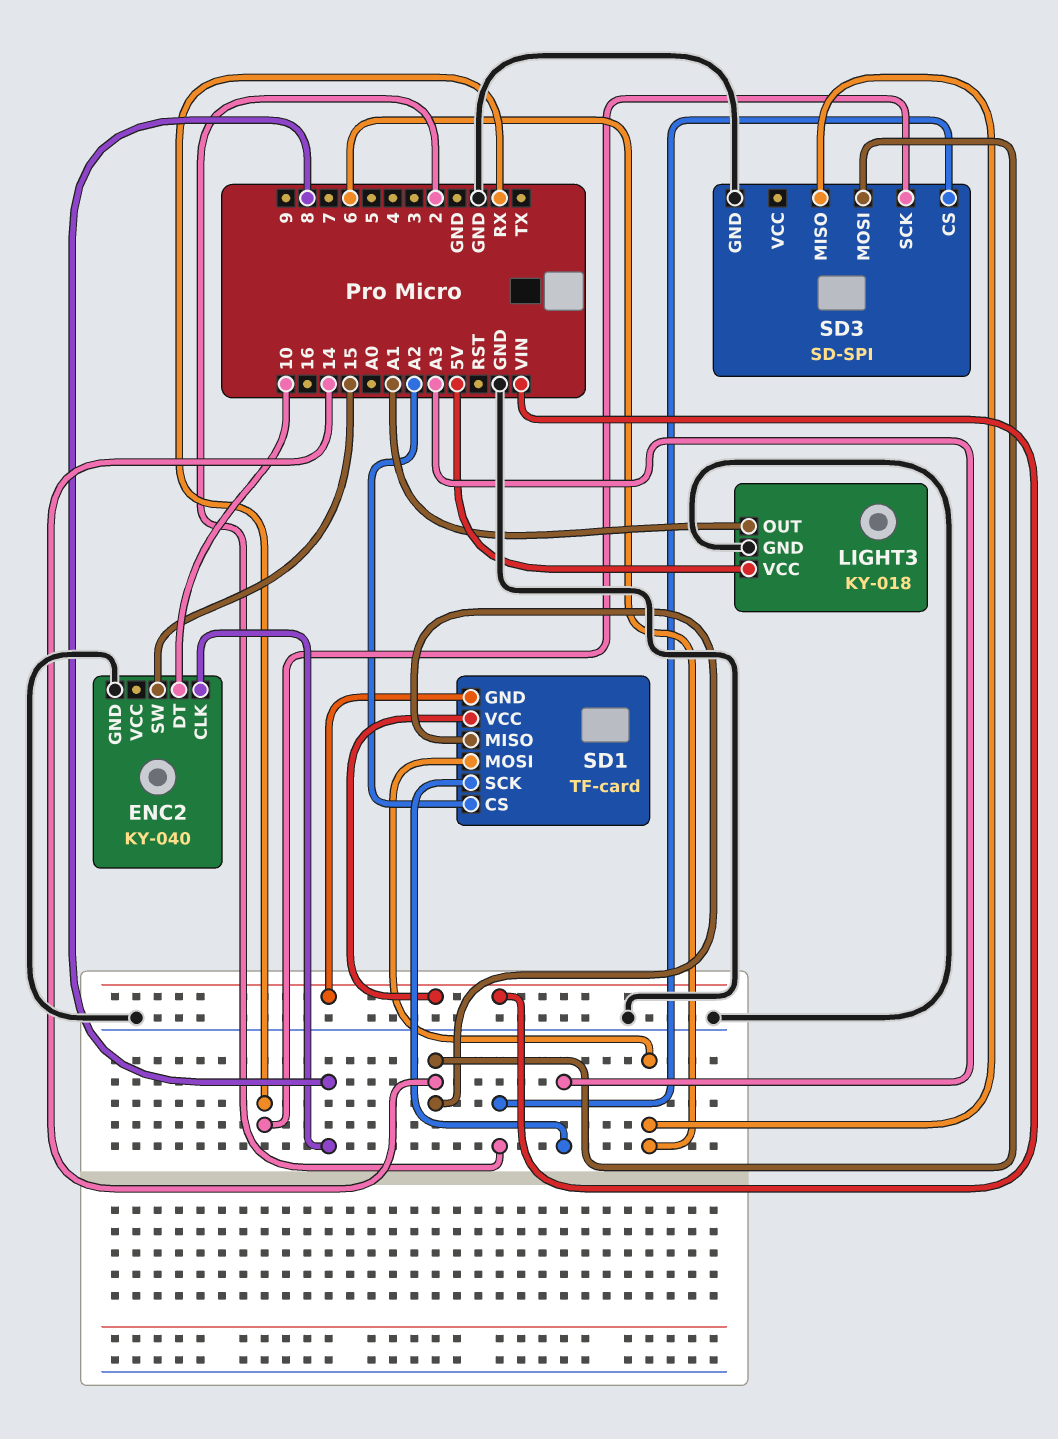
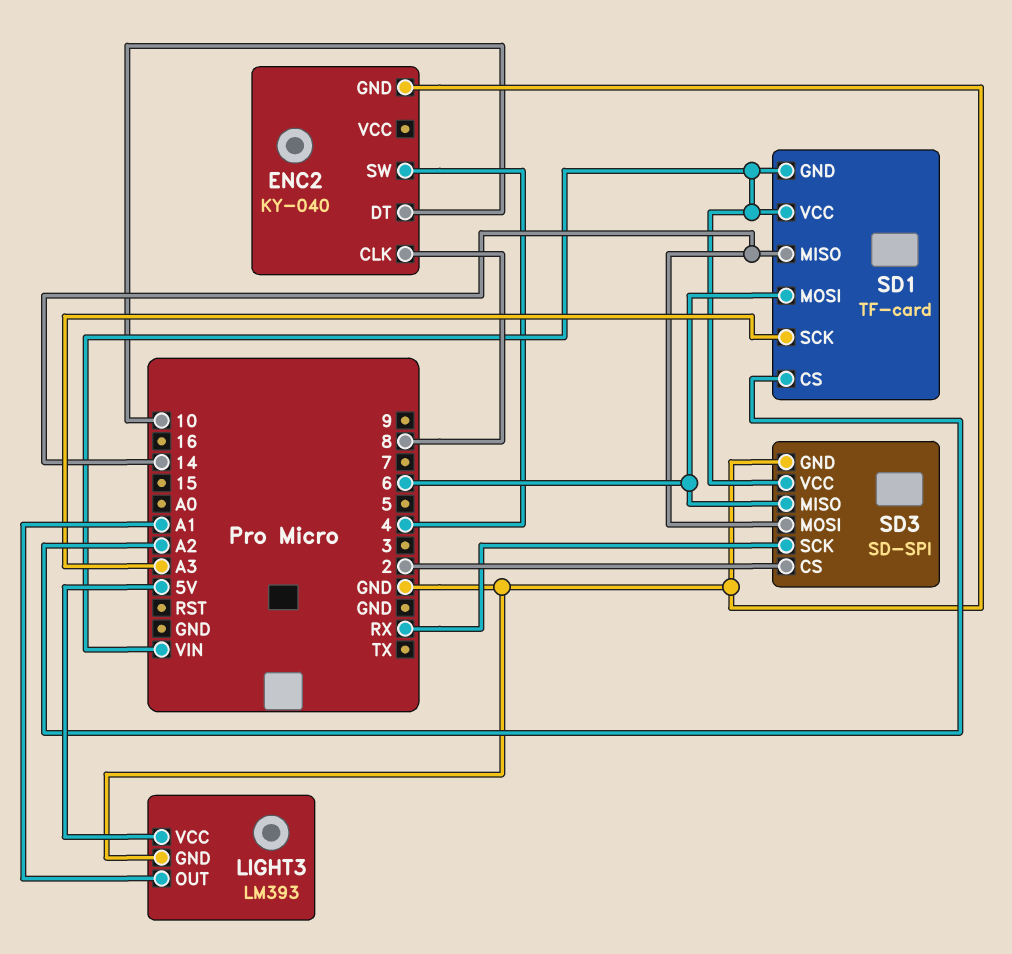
ENC2 pin SW: 15 -> 4
LIGHT3: KY-018 -> LM393
SD3 pin VCC: none -> VIN

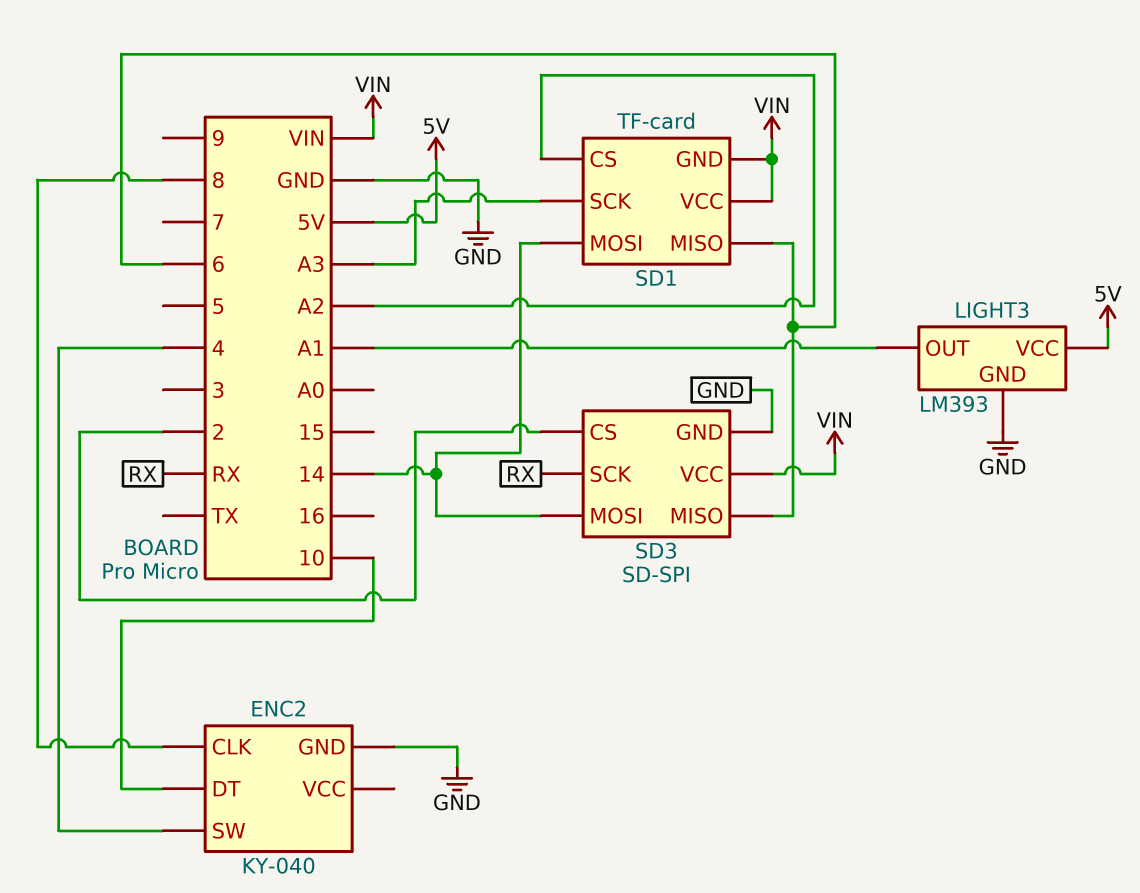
SD1 pin MISO: 14 -> 6
SD1 pin MOSI: 6 -> 14

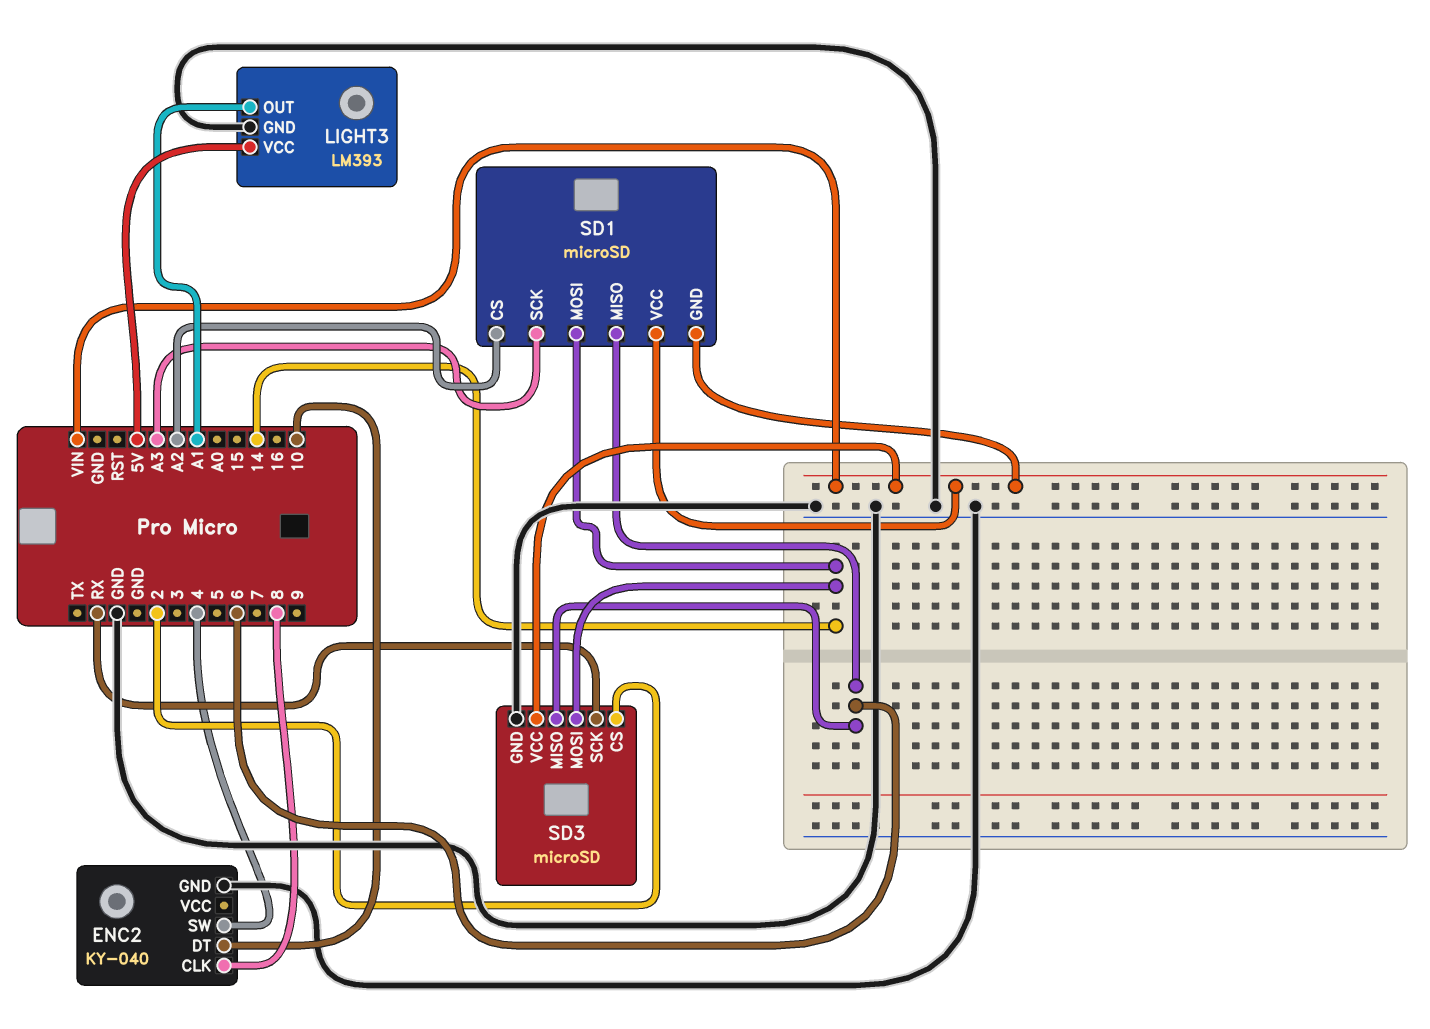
SD1: TF-card -> microSD
SD3: SD-SPI -> microSD

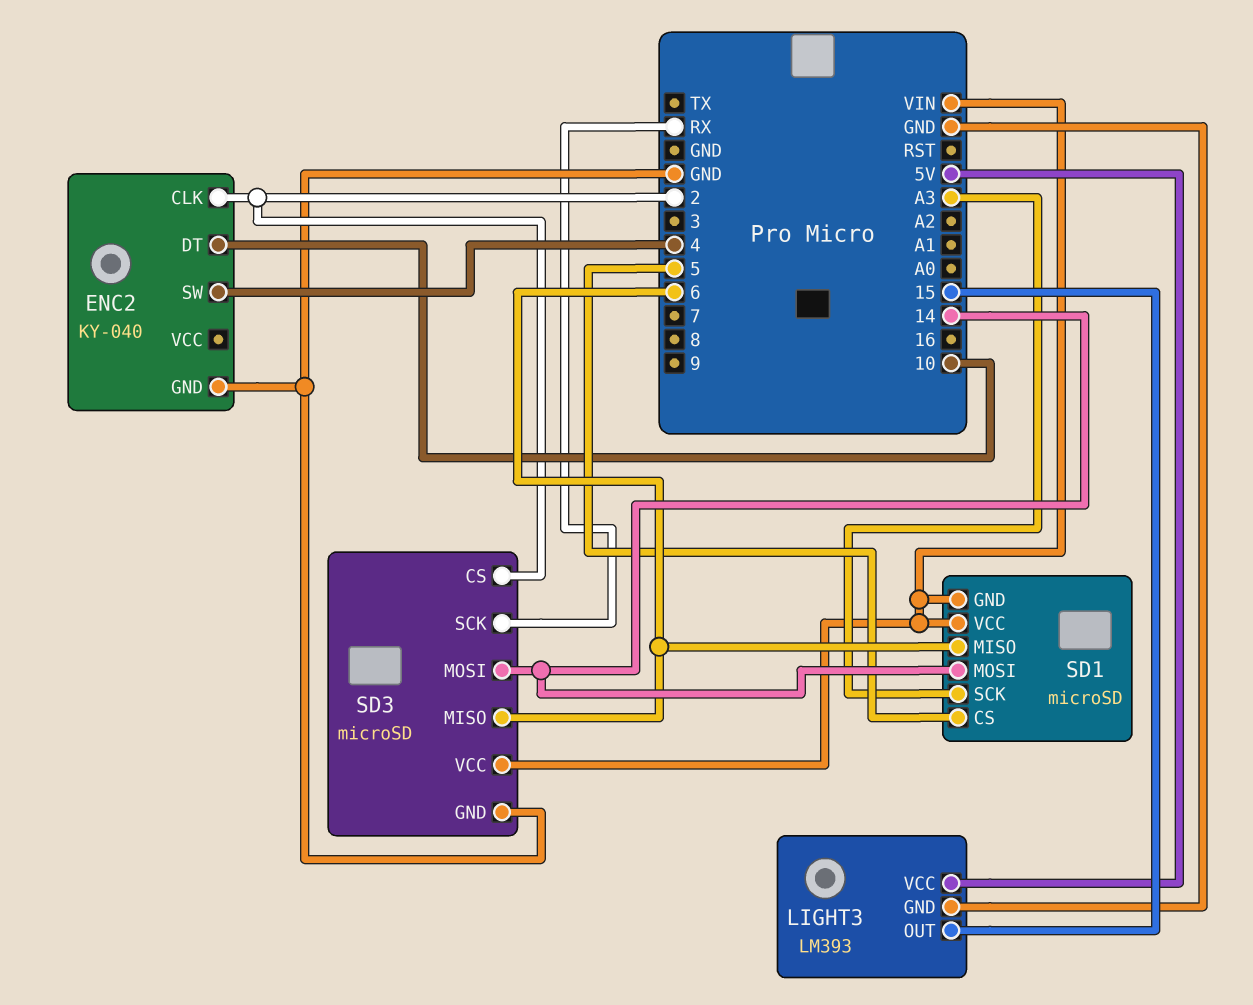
ENC2 pin CLK: 8 -> 2
LIGHT3 pin OUT: A1 -> 15
SD1 pin CS: A2 -> 5

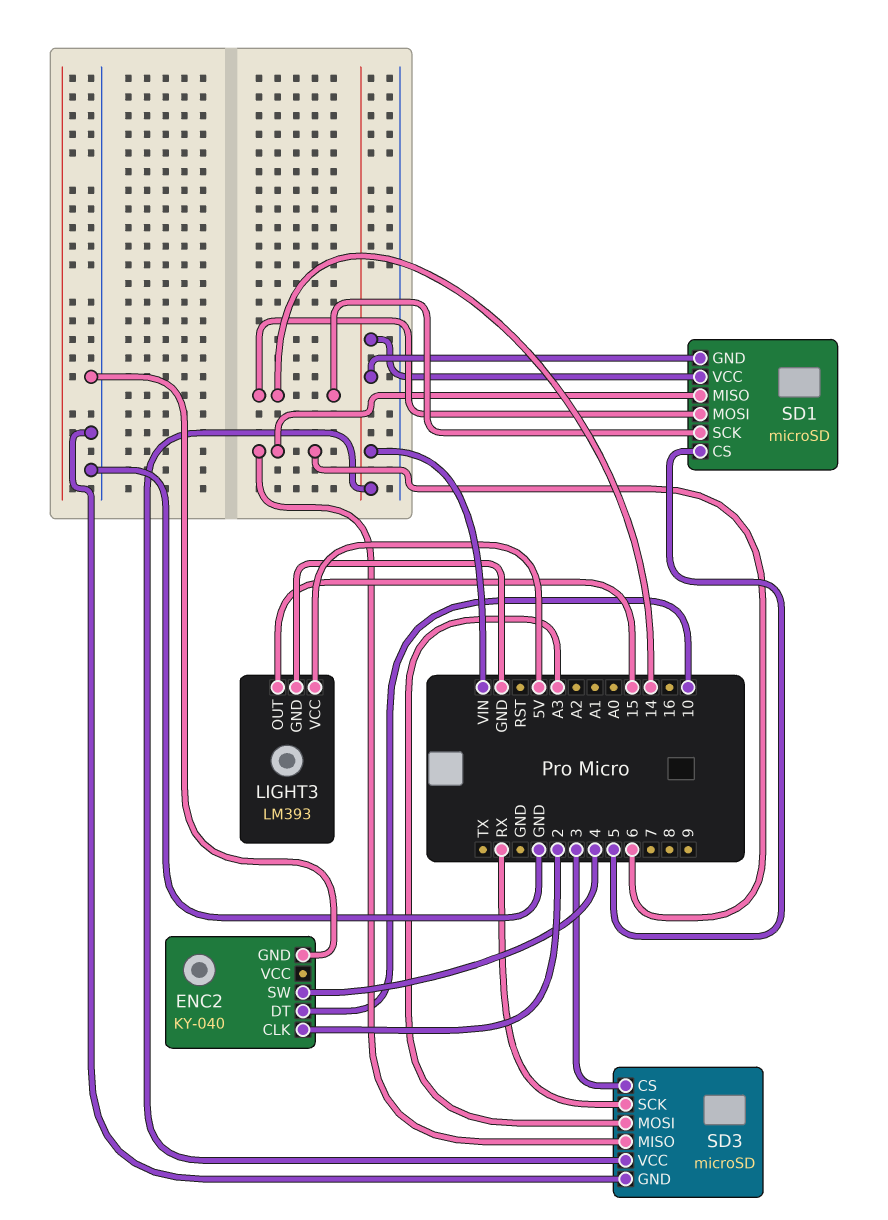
SD1 pin SCK: A3 -> 14
SD3 pin CS: 2 -> 3
SD3 pin MOSI: 14 -> A3

